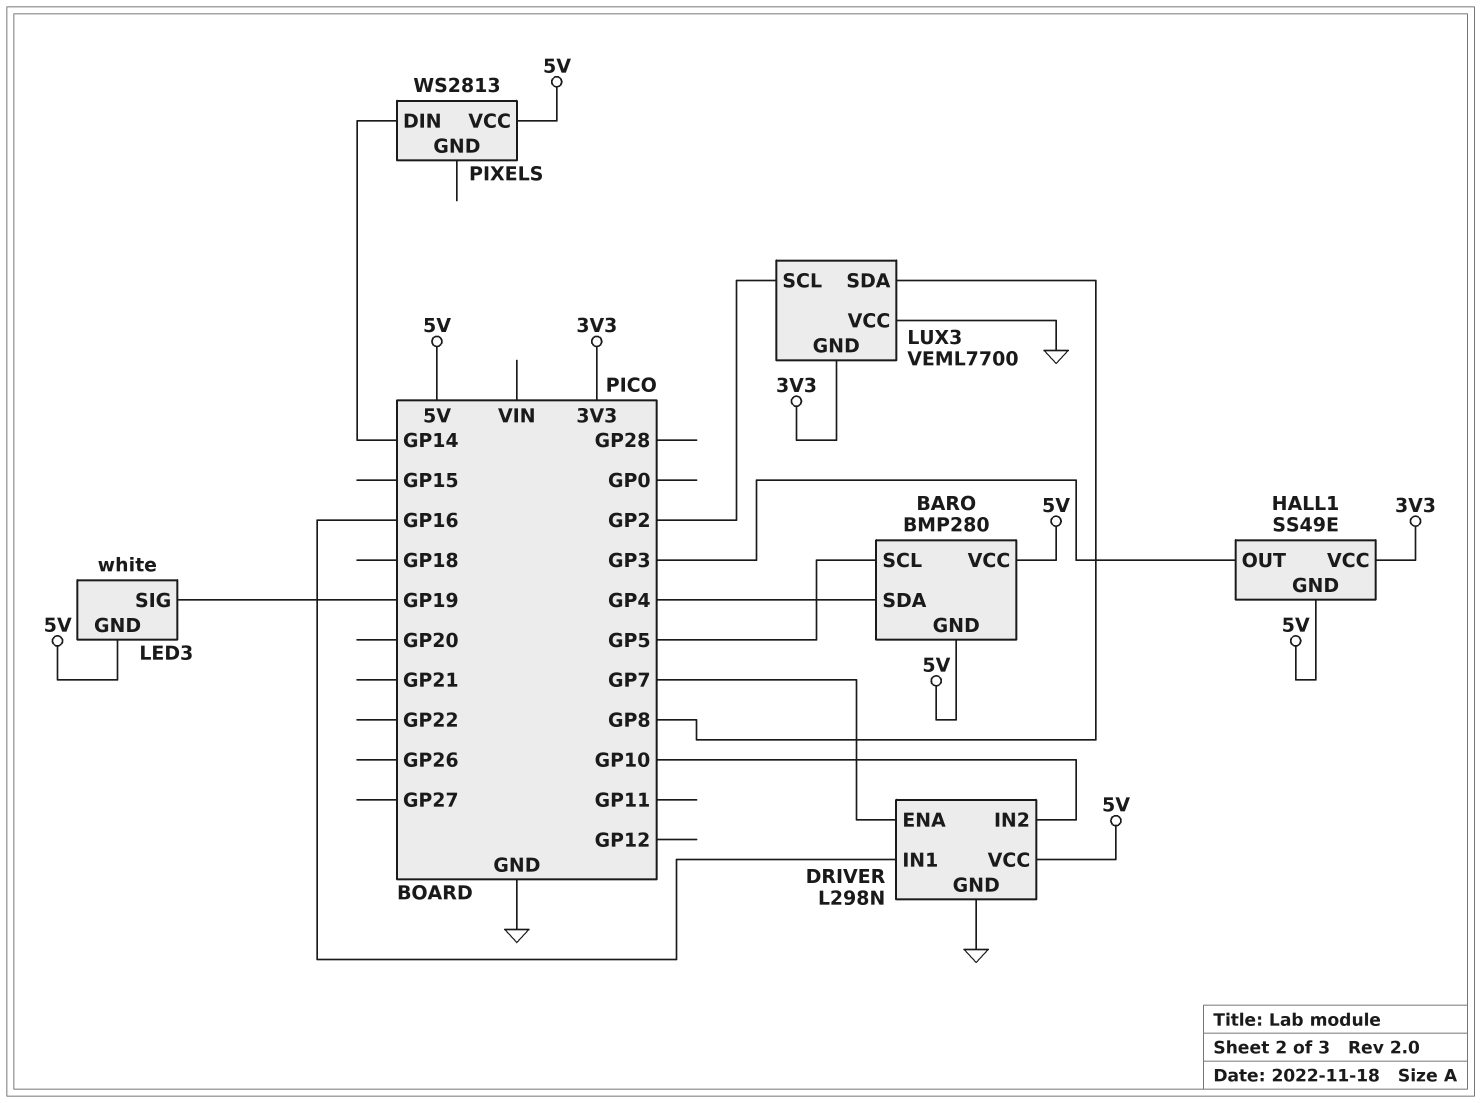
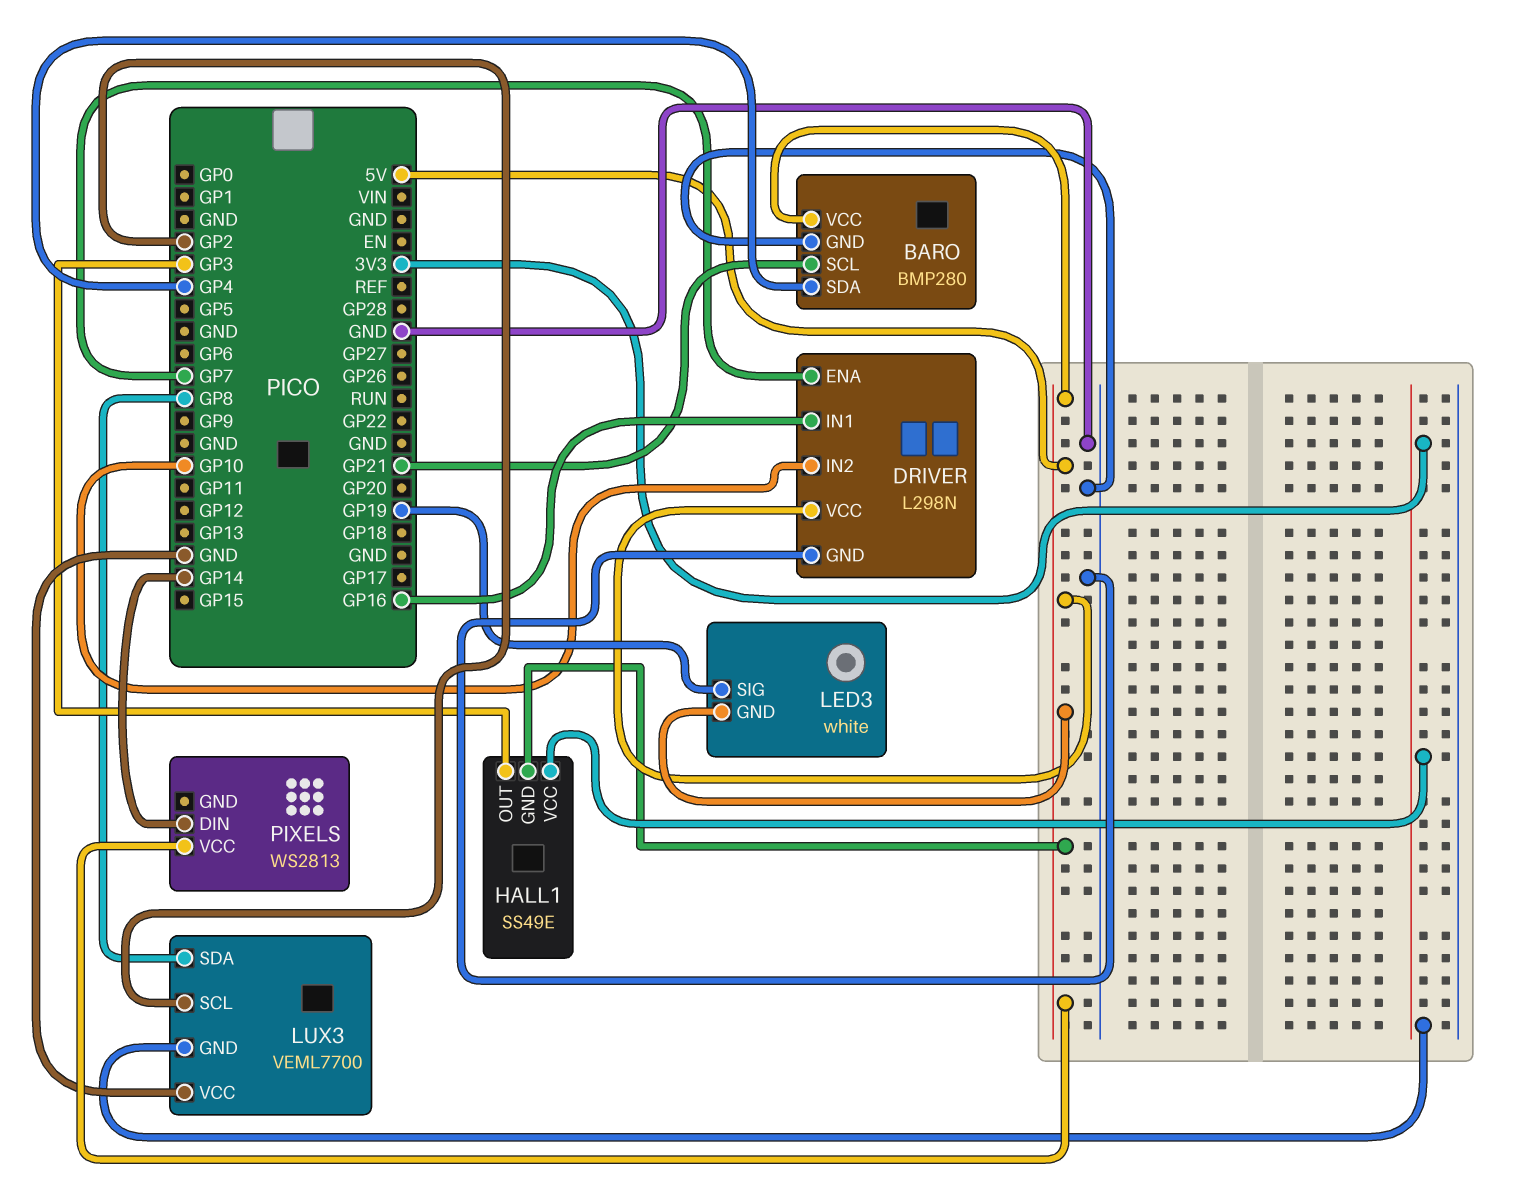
BARO pin GND: 5V -> GND
BARO pin SCL: GP5 -> GP21

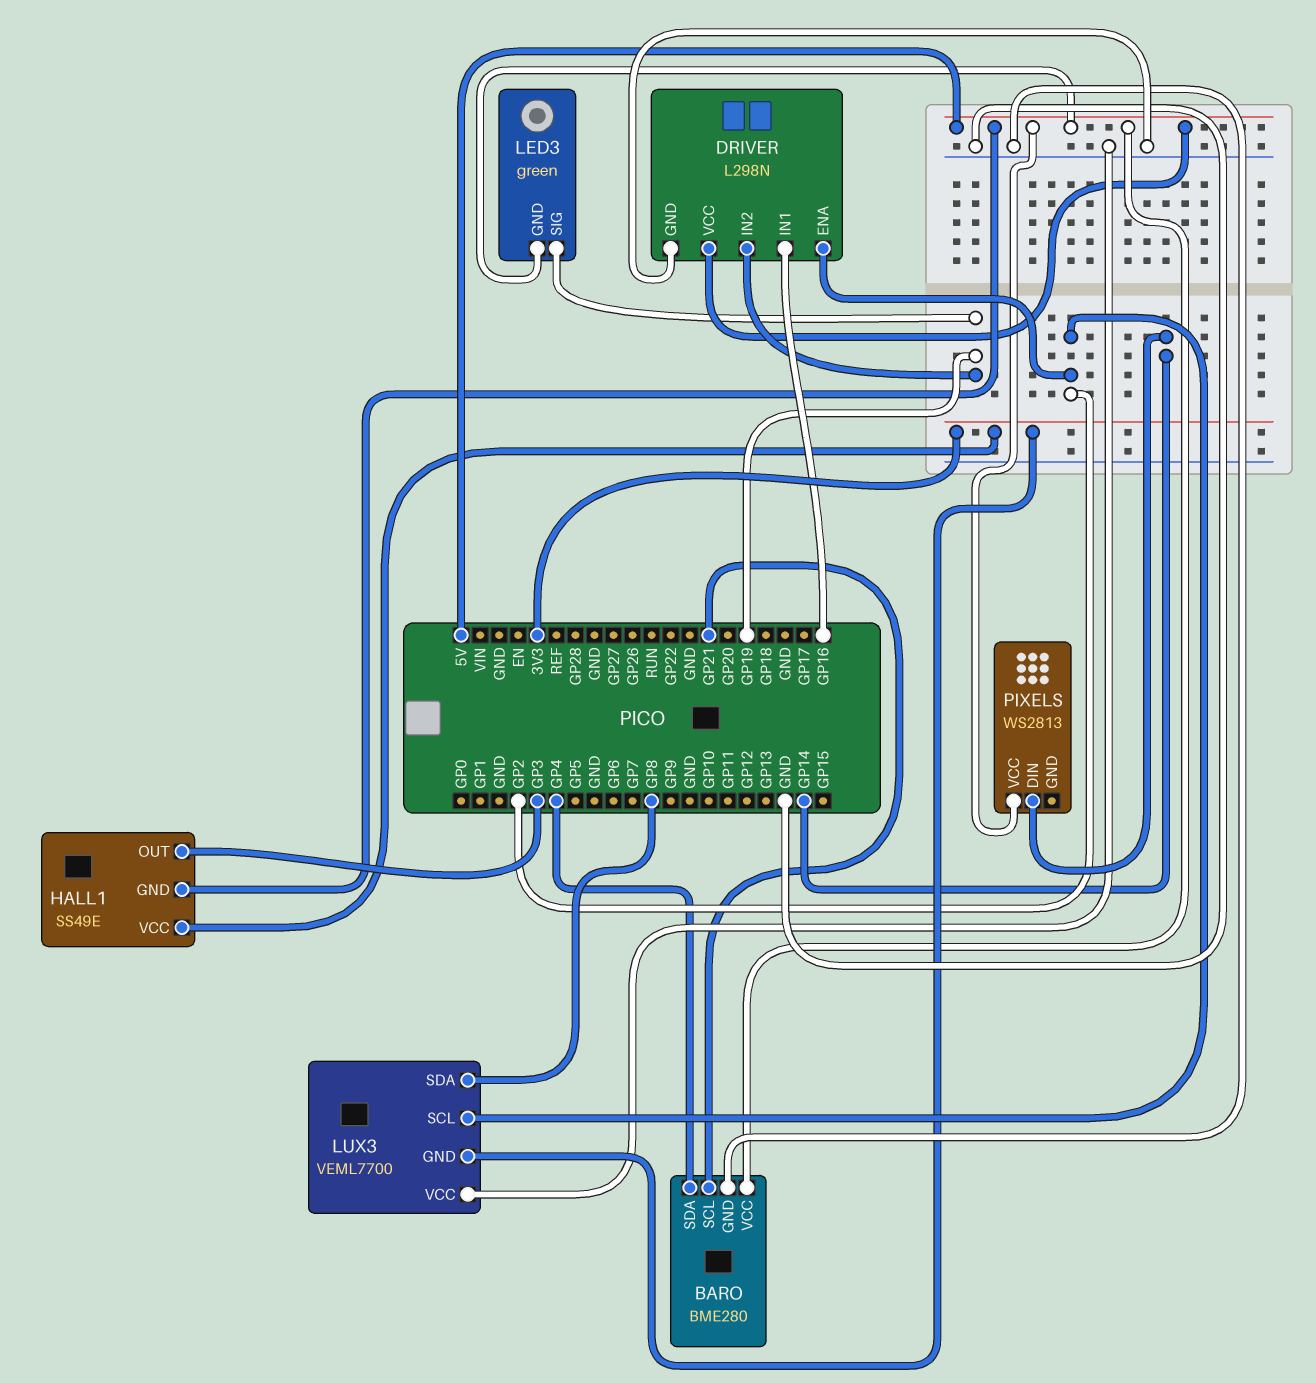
BARO: BMP280 -> BME280
DRIVER pin ENA: GP7 -> GP2
DRIVER pin IN2: GP10 -> GP19
LED3: white -> green

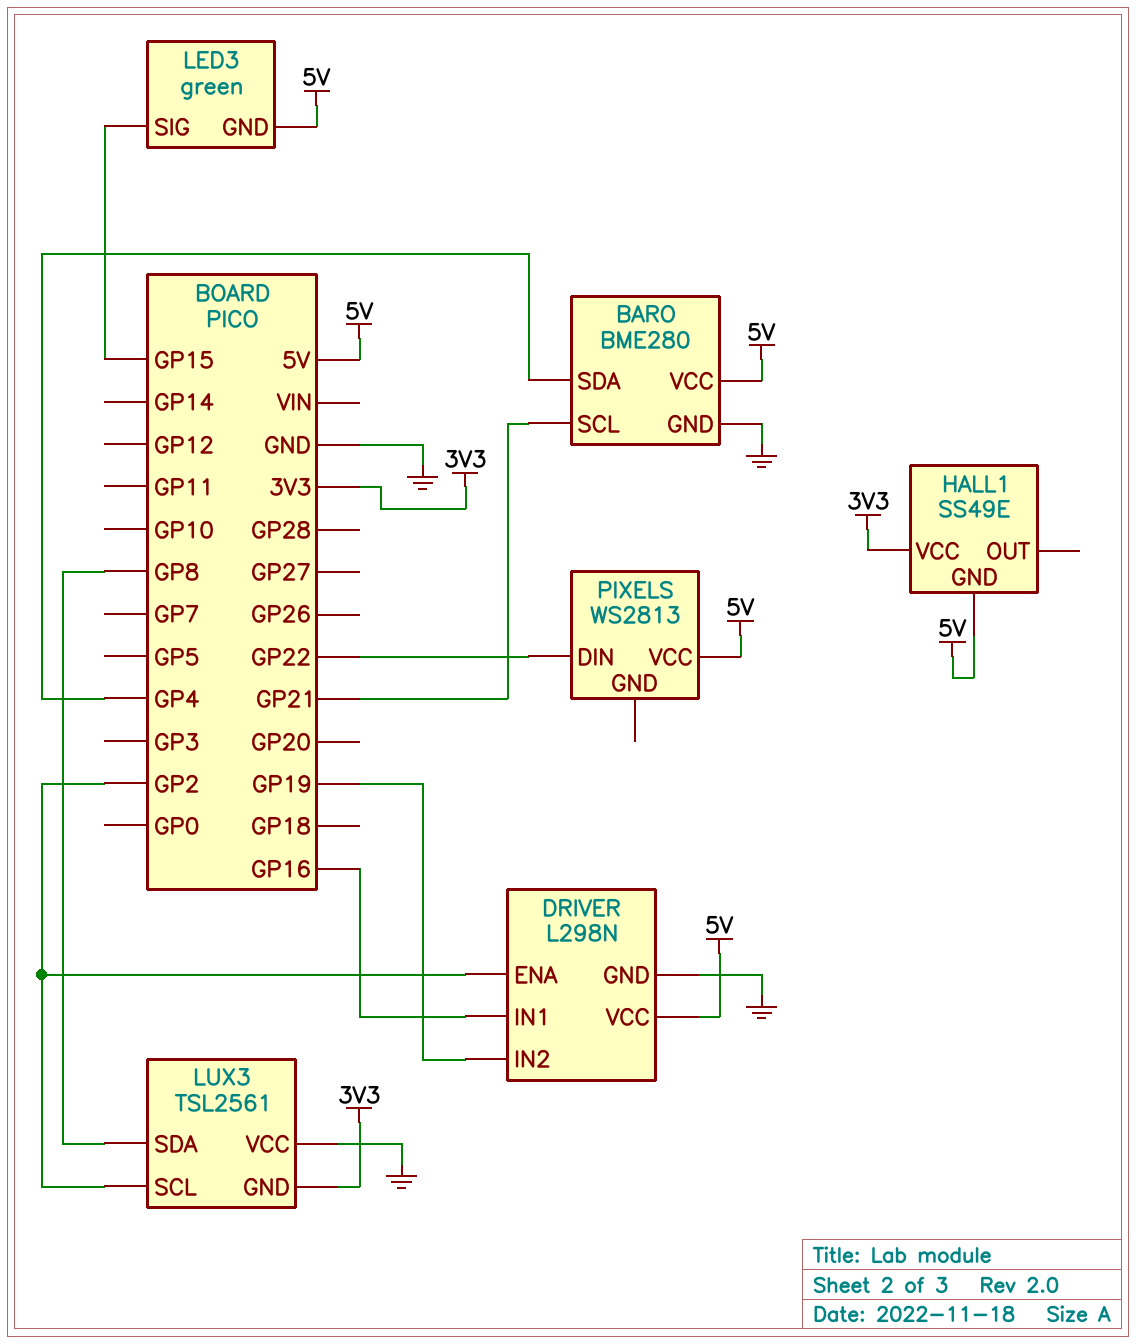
HALL1 pin OUT: GP3 -> none
LED3 pin SIG: GP19 -> GP15
LUX3: VEML7700 -> TSL2561
PIXELS pin DIN: GP14 -> GP22

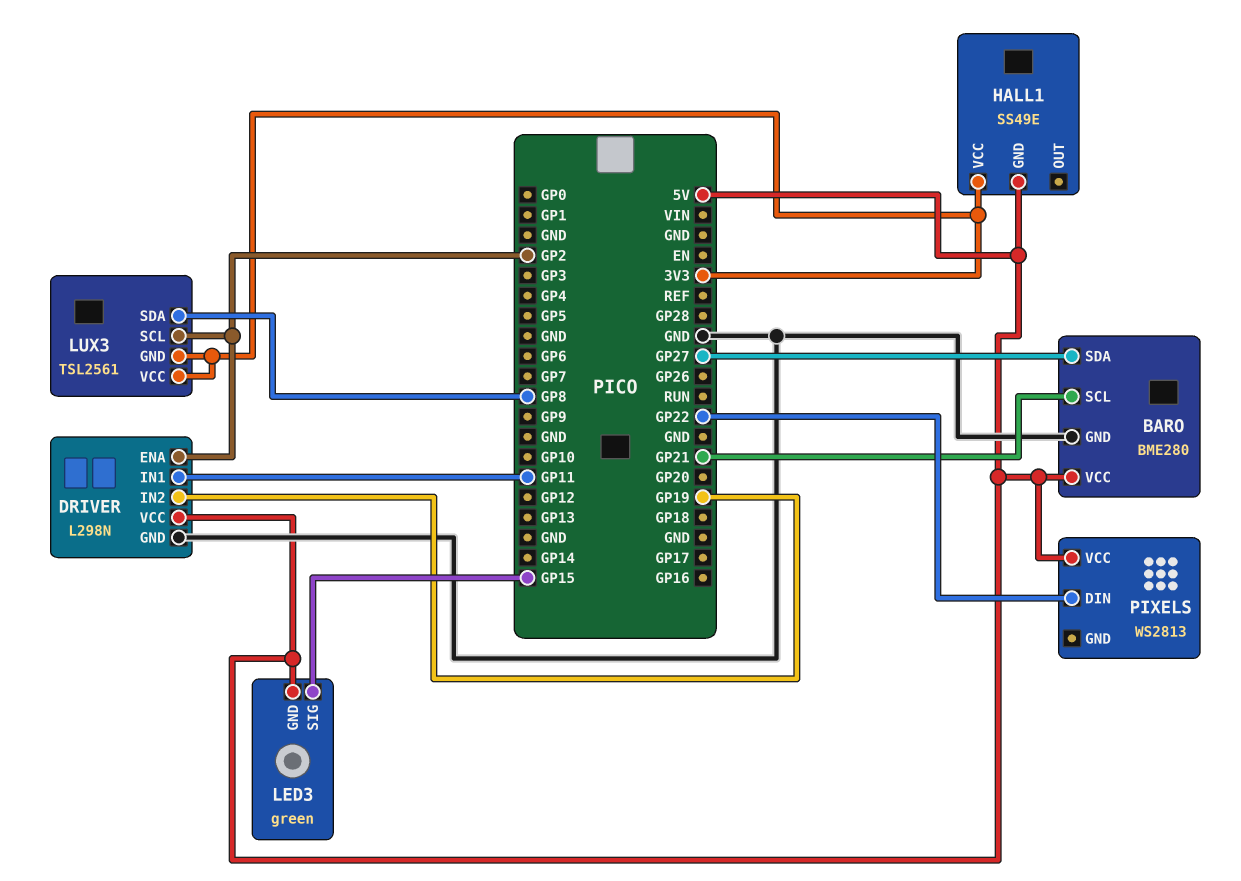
BARO pin SDA: GP4 -> GP27
DRIVER pin IN1: GP16 -> GP11
LUX3 pin VCC: GND -> 3V3

